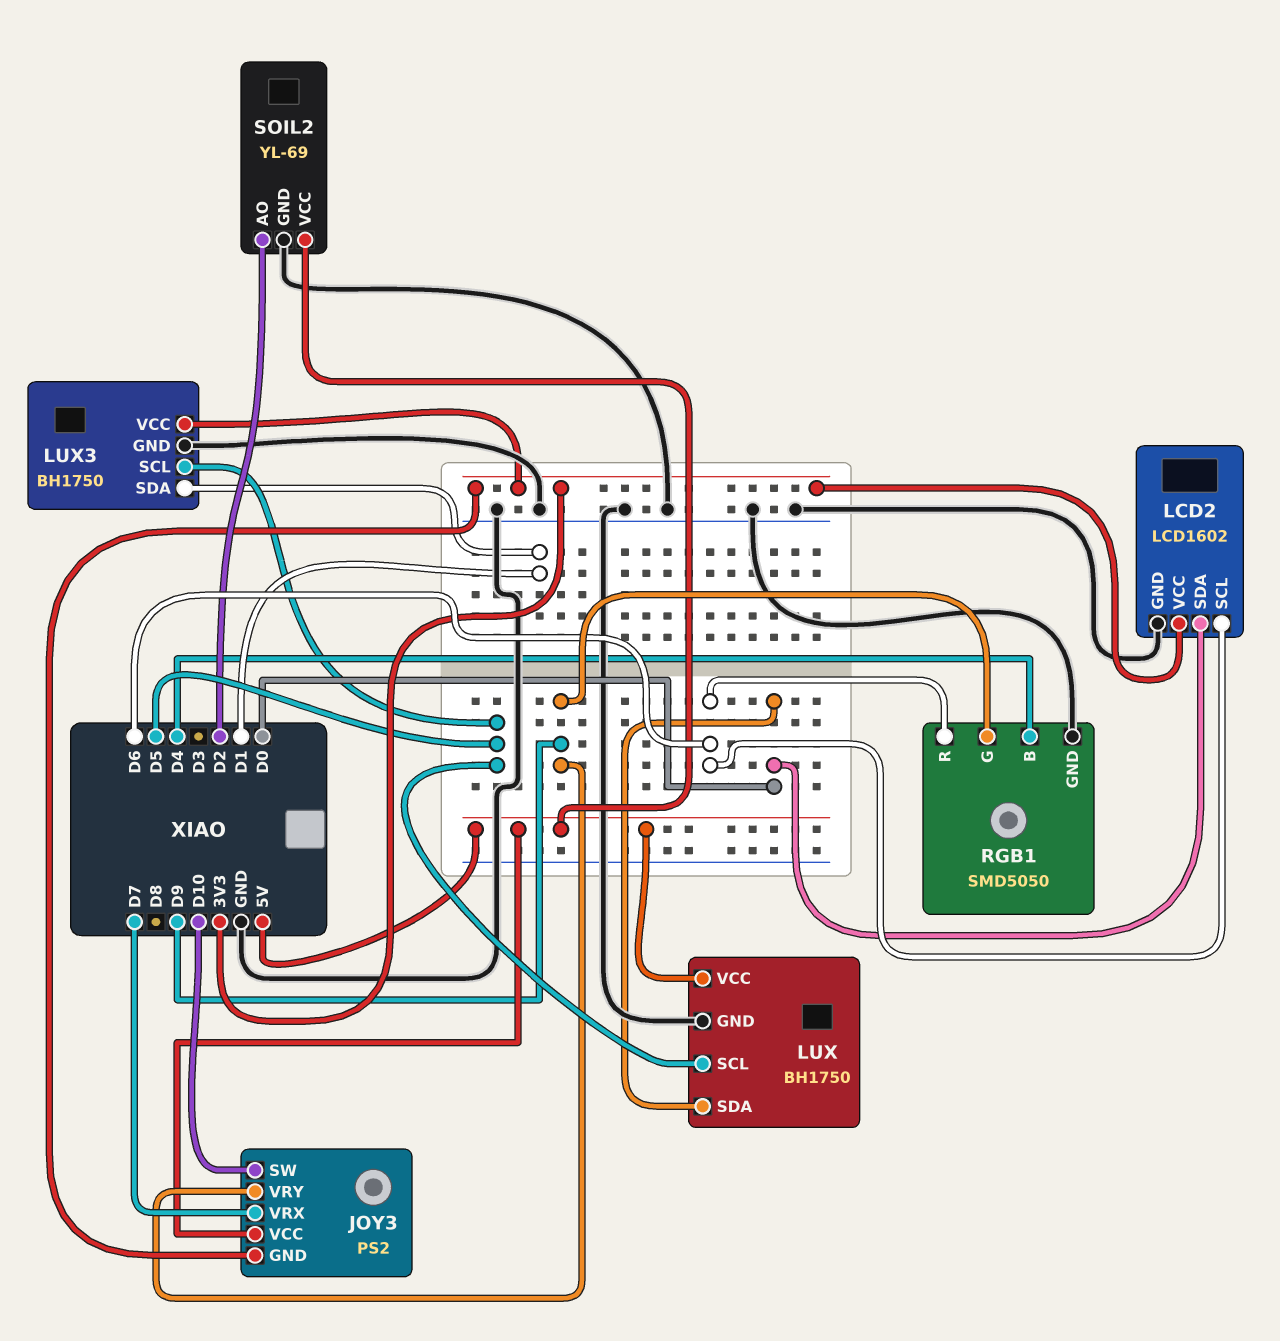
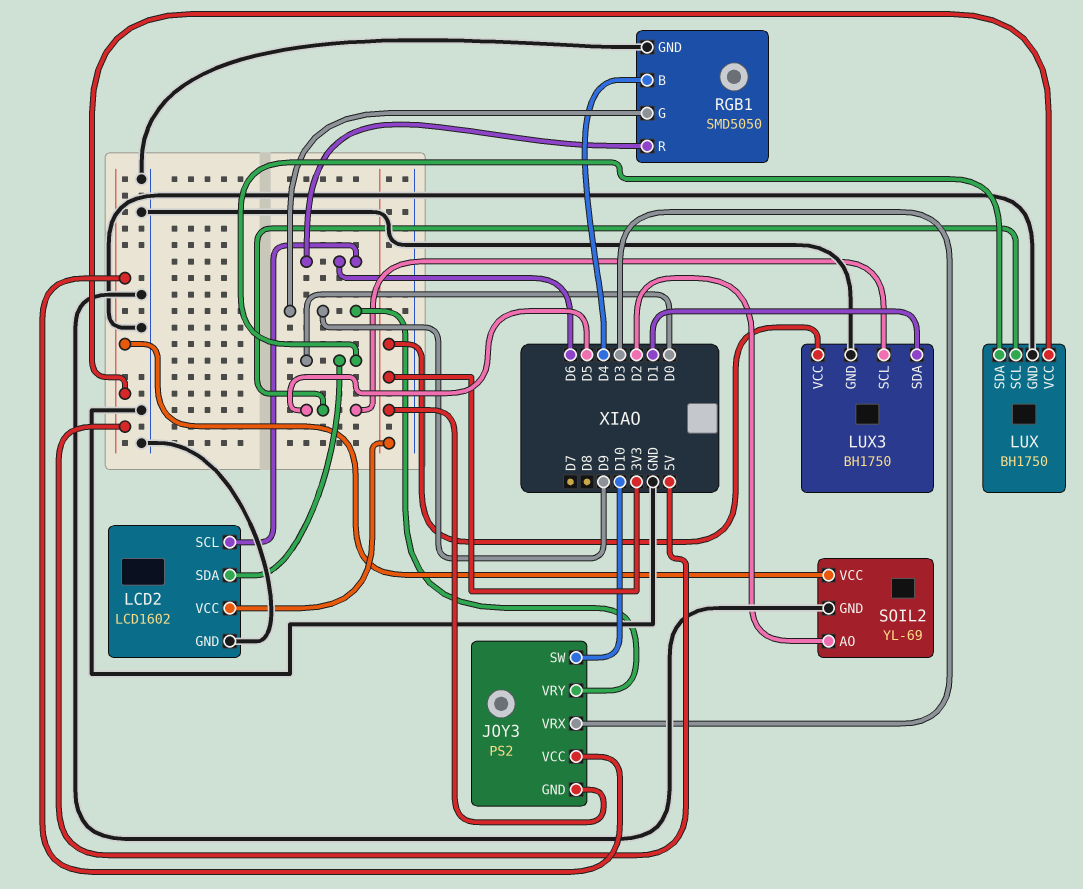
JOY3 pin VRX: D7 -> D3

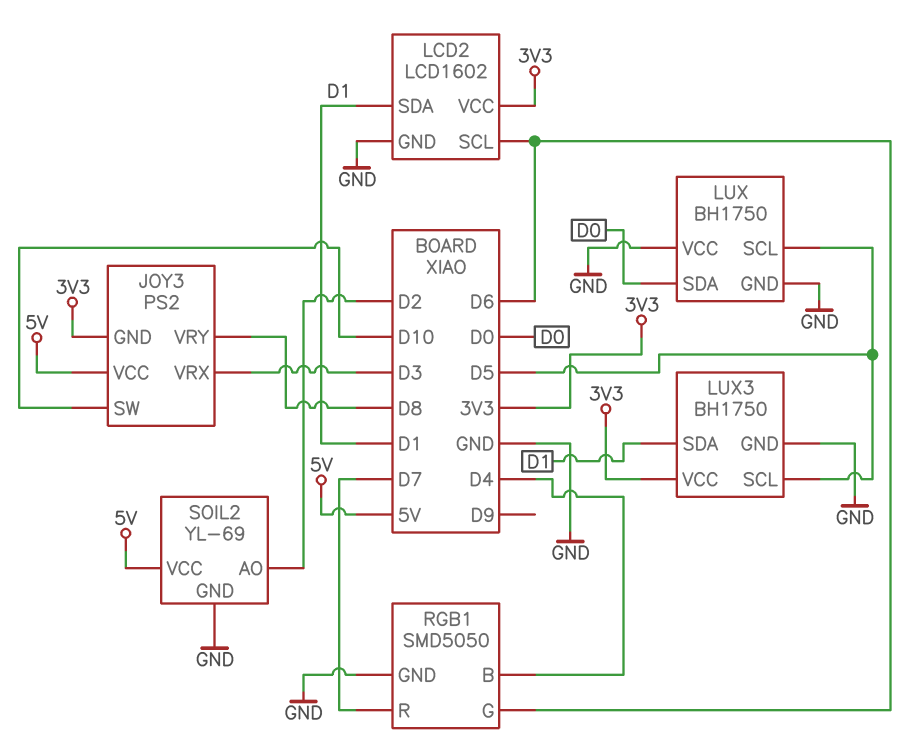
JOY3 pin VRY: D9 -> D8
LCD2 pin SDA: D0 -> D1
LUX pin VCC: 5V -> GND
RGB1 pin G: D9 -> D6
RGB1 pin R: D6 -> D7

